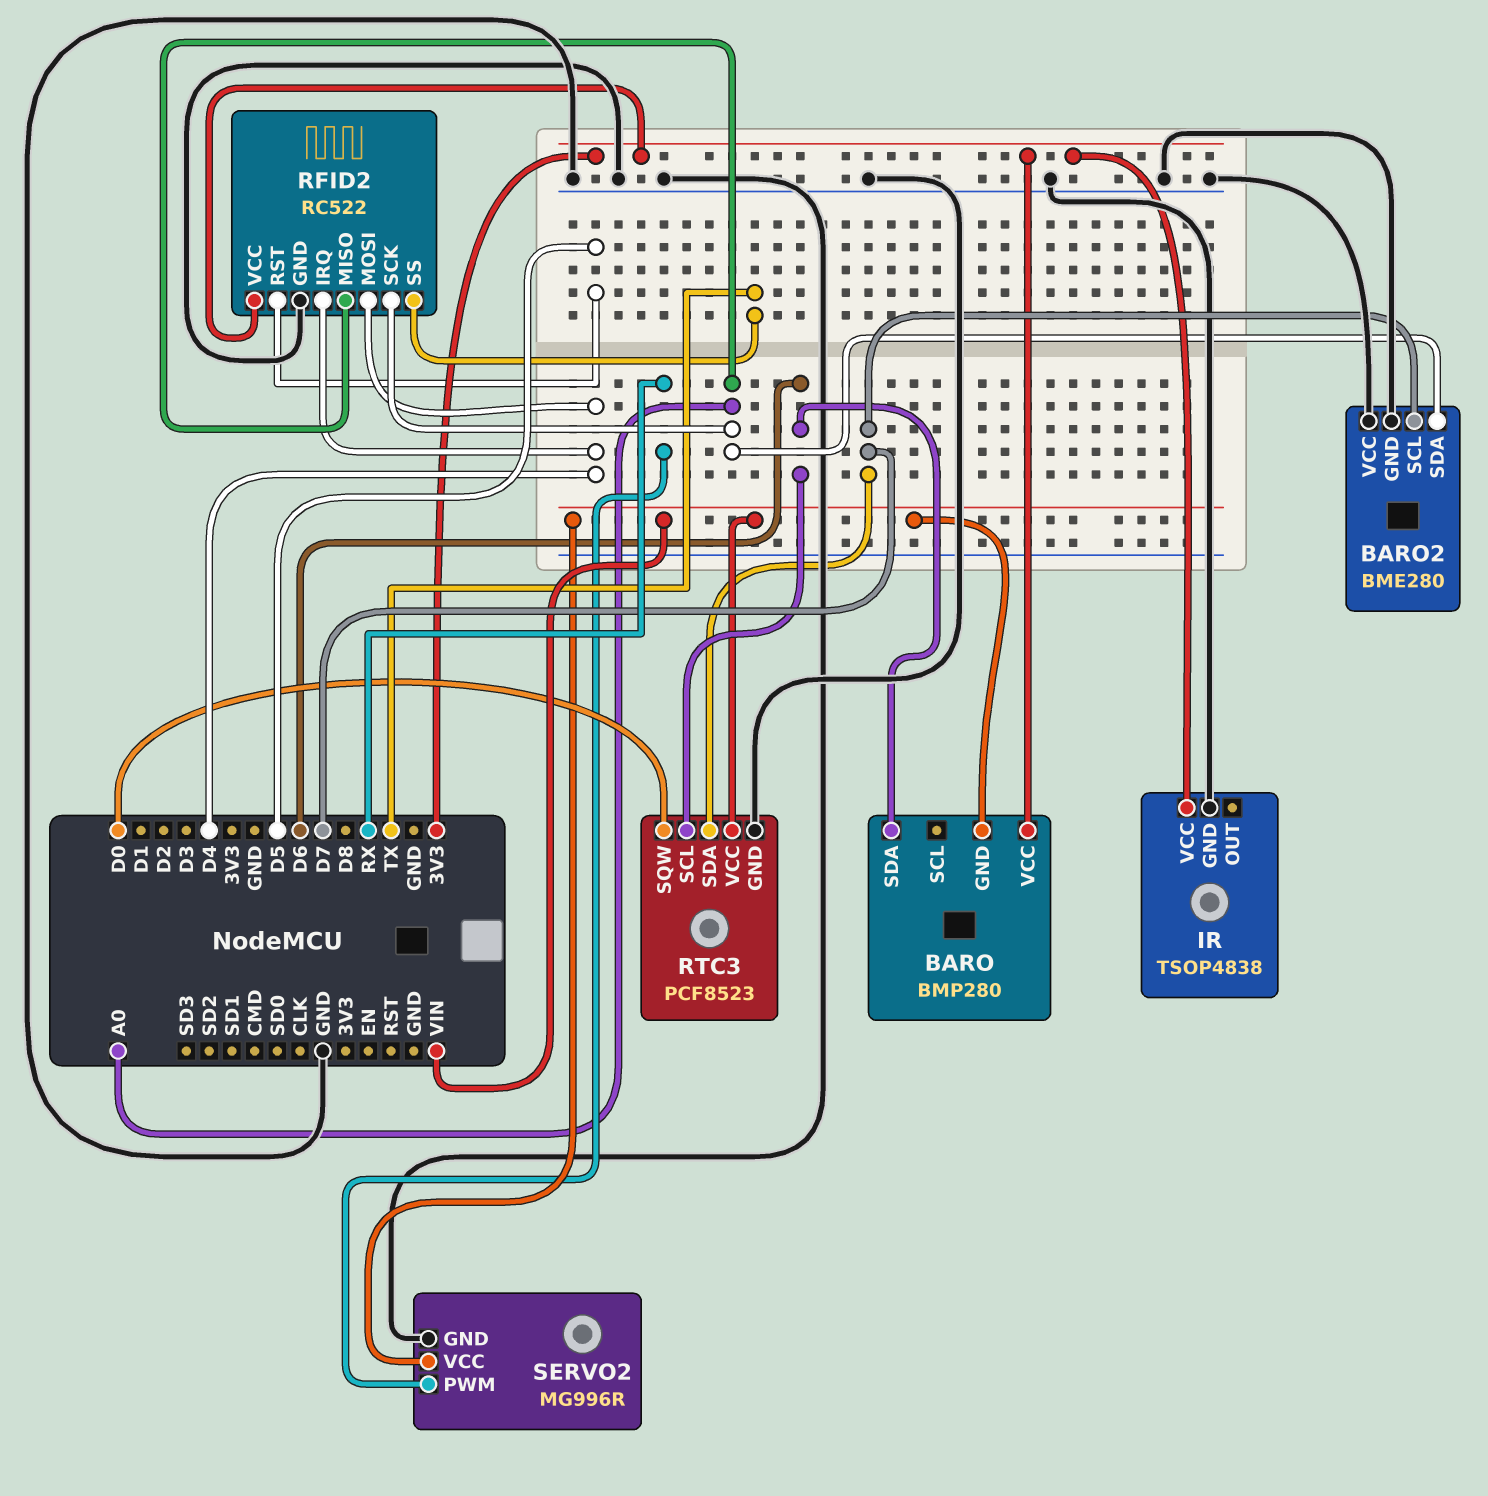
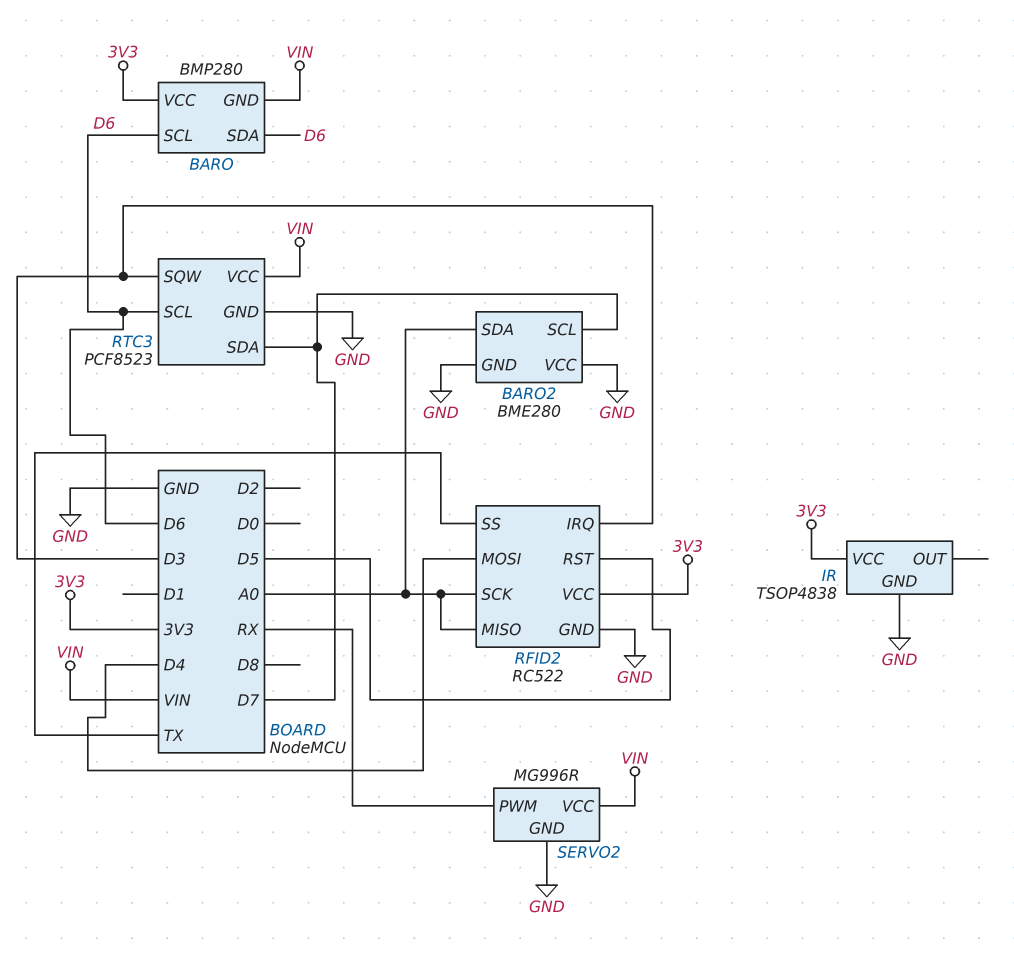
BARO pin SCL: none -> D6
RFID2 pin IRQ: D4 -> D3
RTC3 pin SQW: D0 -> D3

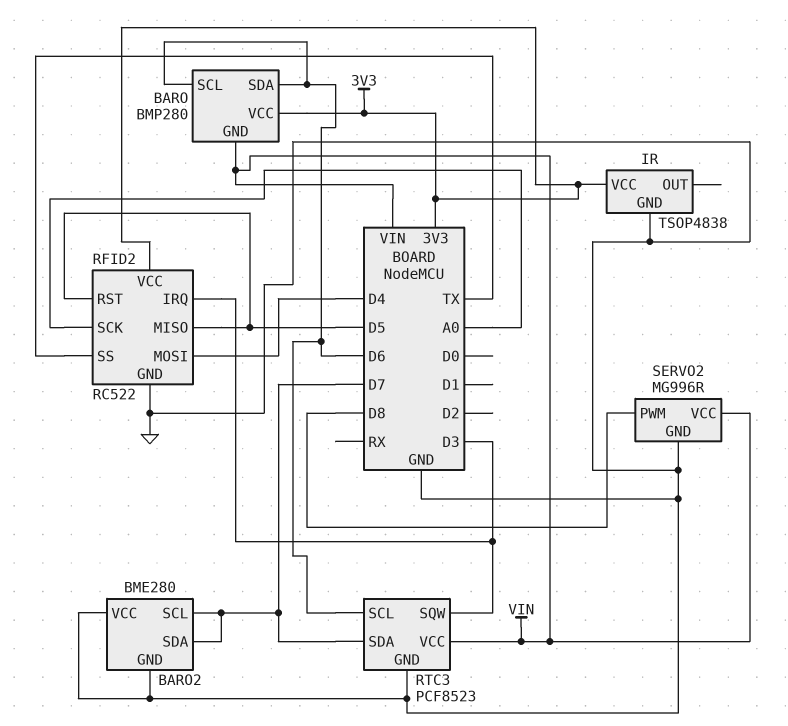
BARO2 pin SDA: A0 -> D7
RFID2 pin MISO: A0 -> D5
SERVO2 pin PWM: RX -> D8

